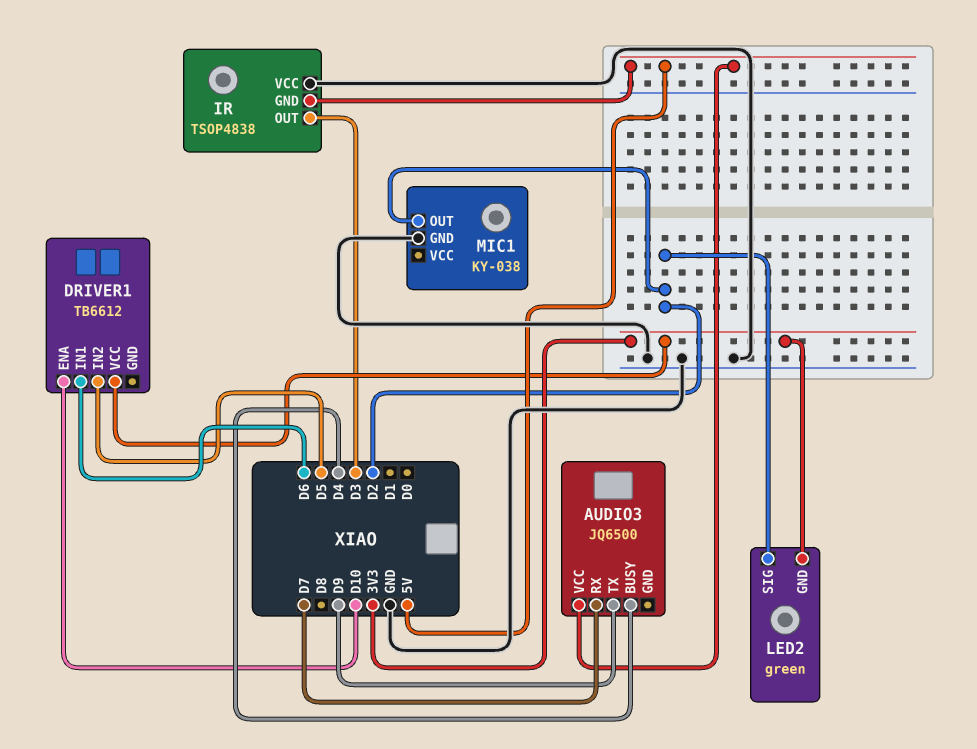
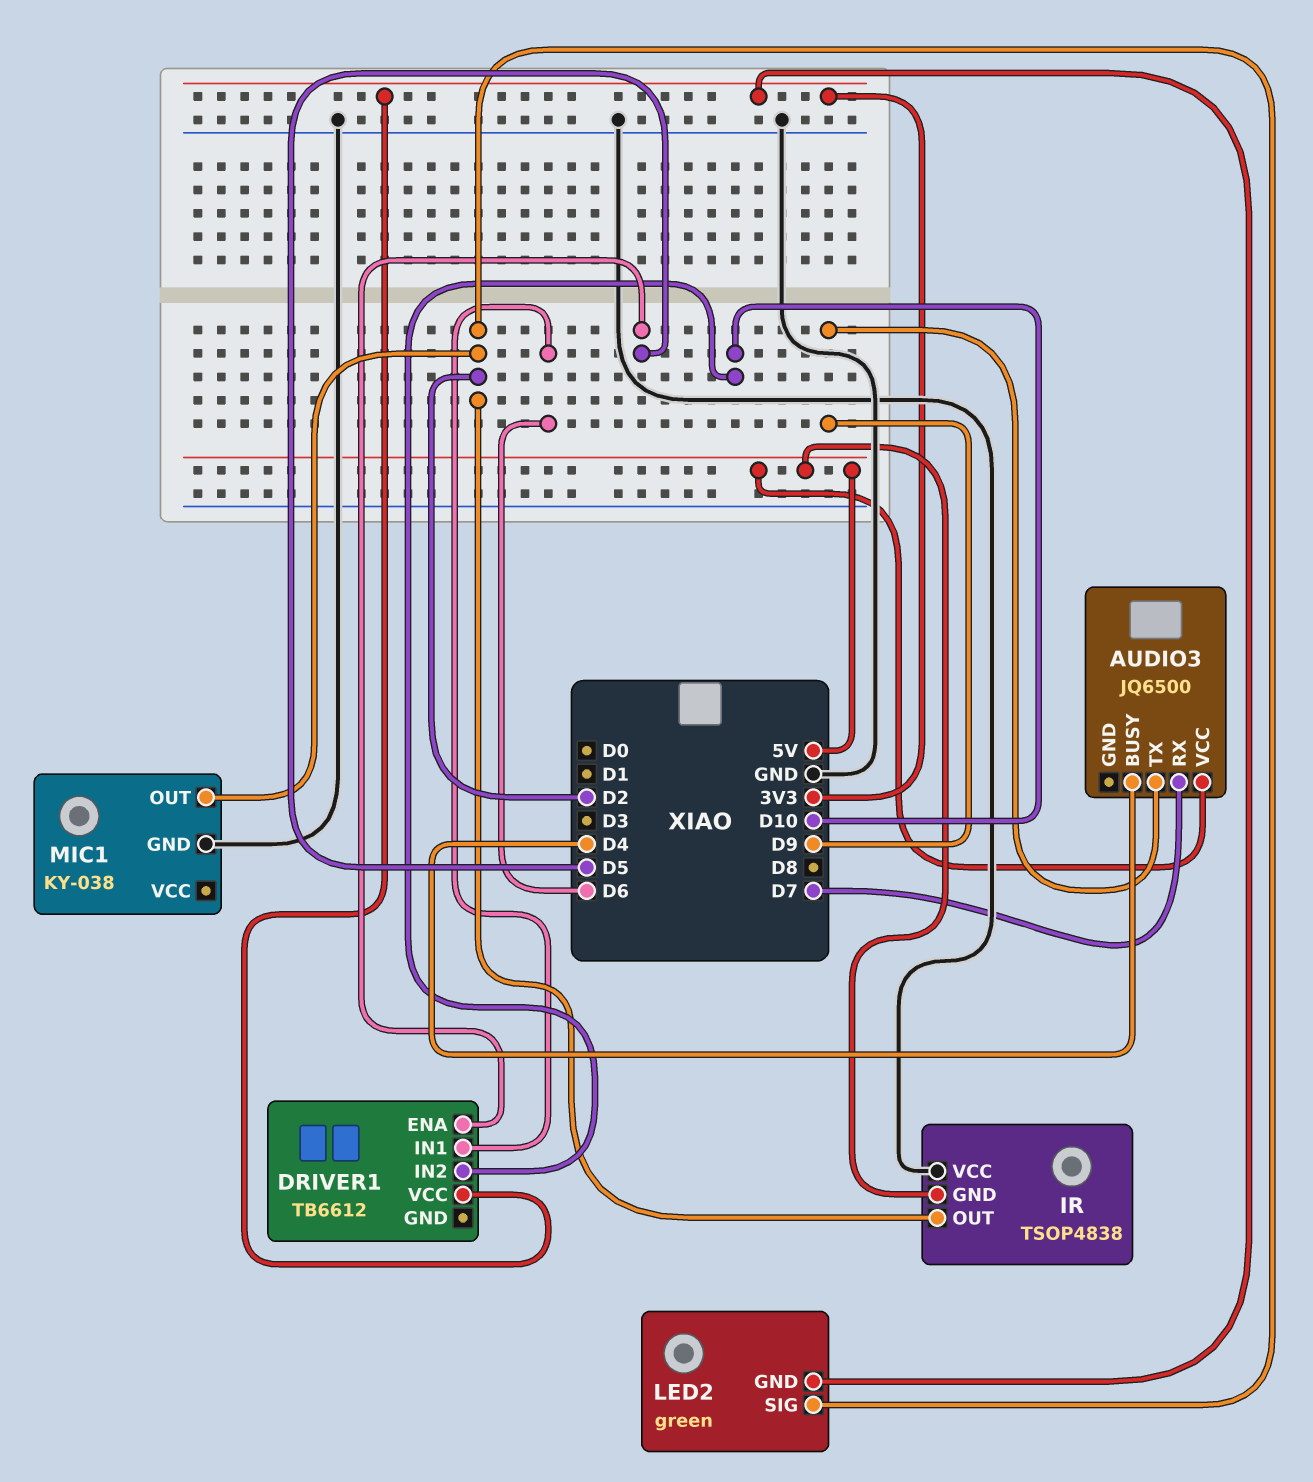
DRIVER1 pin ENA: D10 -> D5
DRIVER1 pin IN2: D5 -> D10
IR pin OUT: D3 -> D2

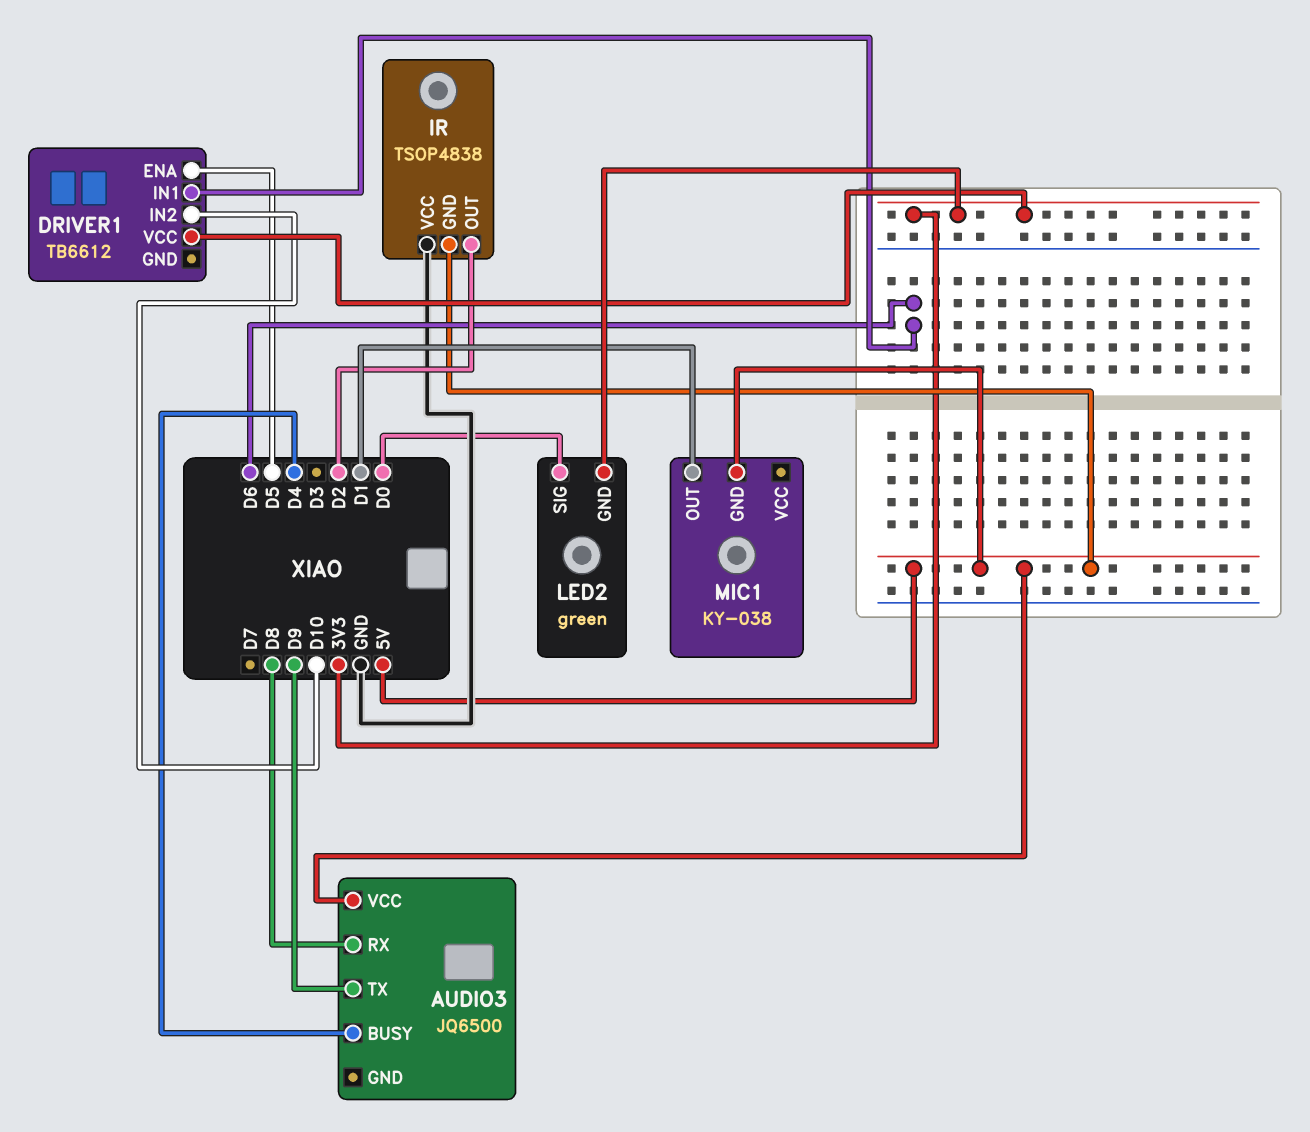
AUDIO3 pin RX: D7 -> D8
LED2 pin SIG: D2 -> D0
MIC1 pin GND: GND -> 5V
MIC1 pin OUT: D2 -> D1

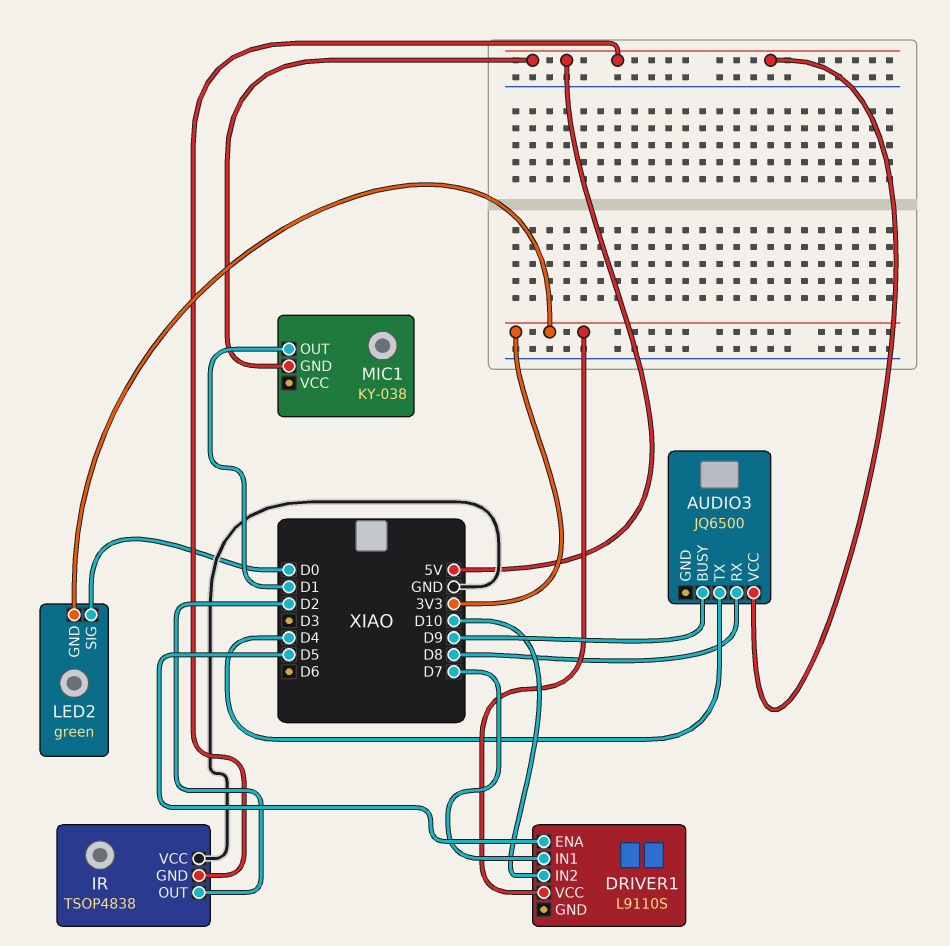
AUDIO3 pin BUSY: D4 -> D9
AUDIO3 pin TX: D9 -> D4
DRIVER1: TB6612 -> L9110S
DRIVER1 pin IN1: D6 -> D7

